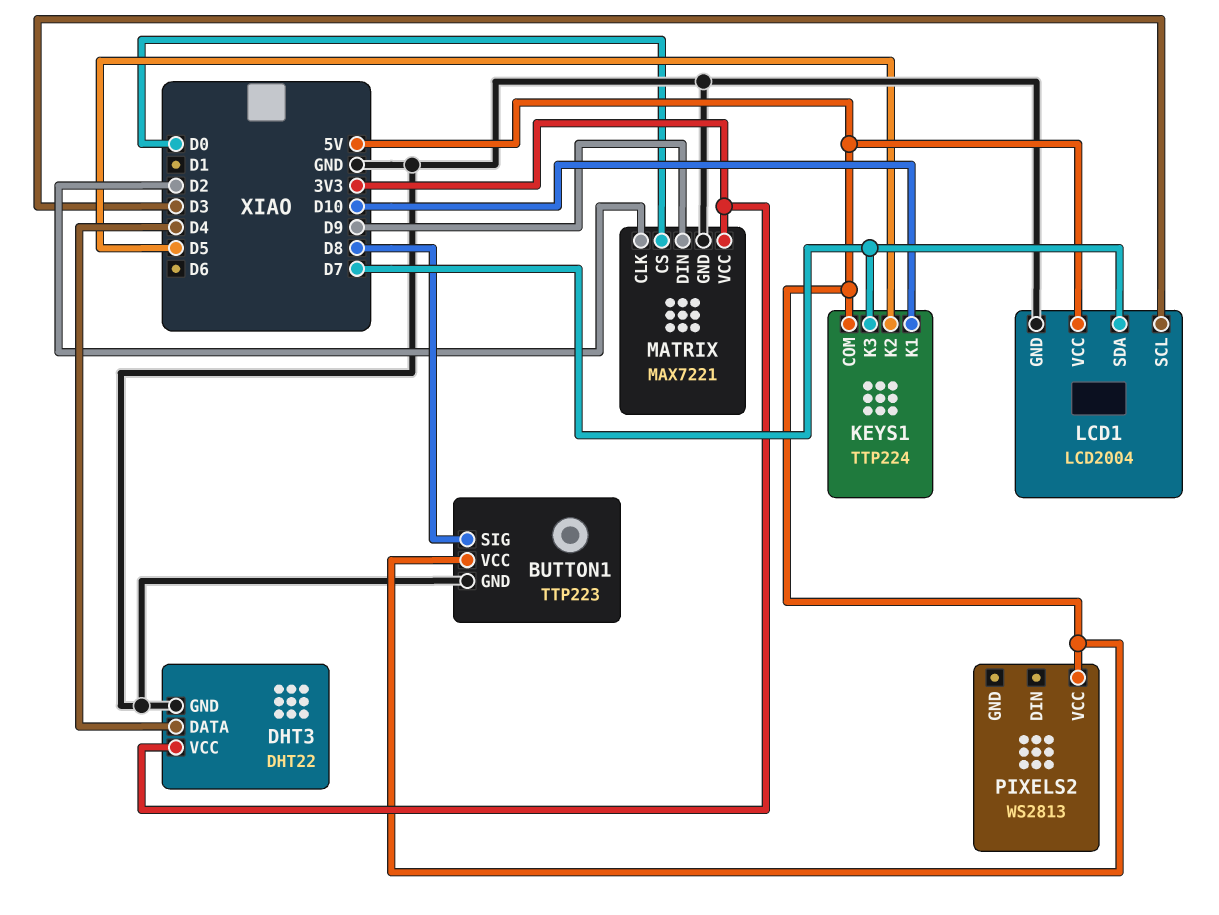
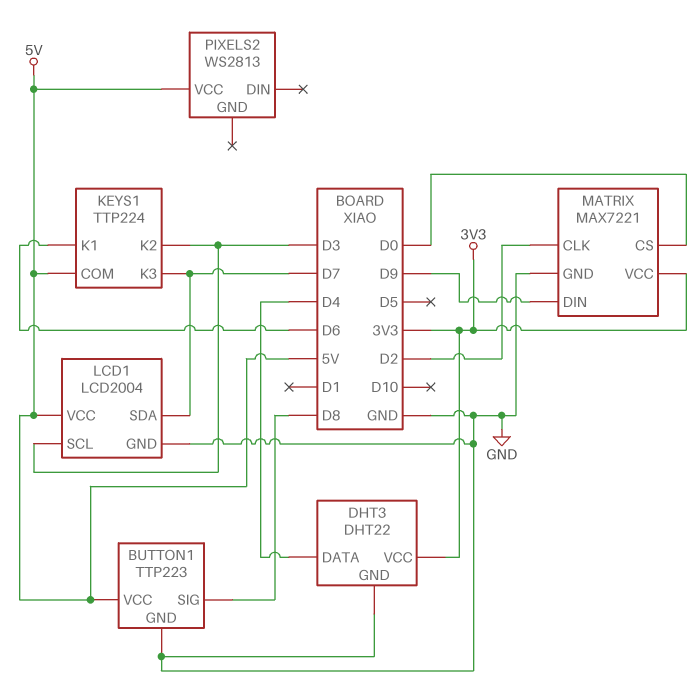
KEYS1 pin K1: D10 -> D6
KEYS1 pin K2: D5 -> D3

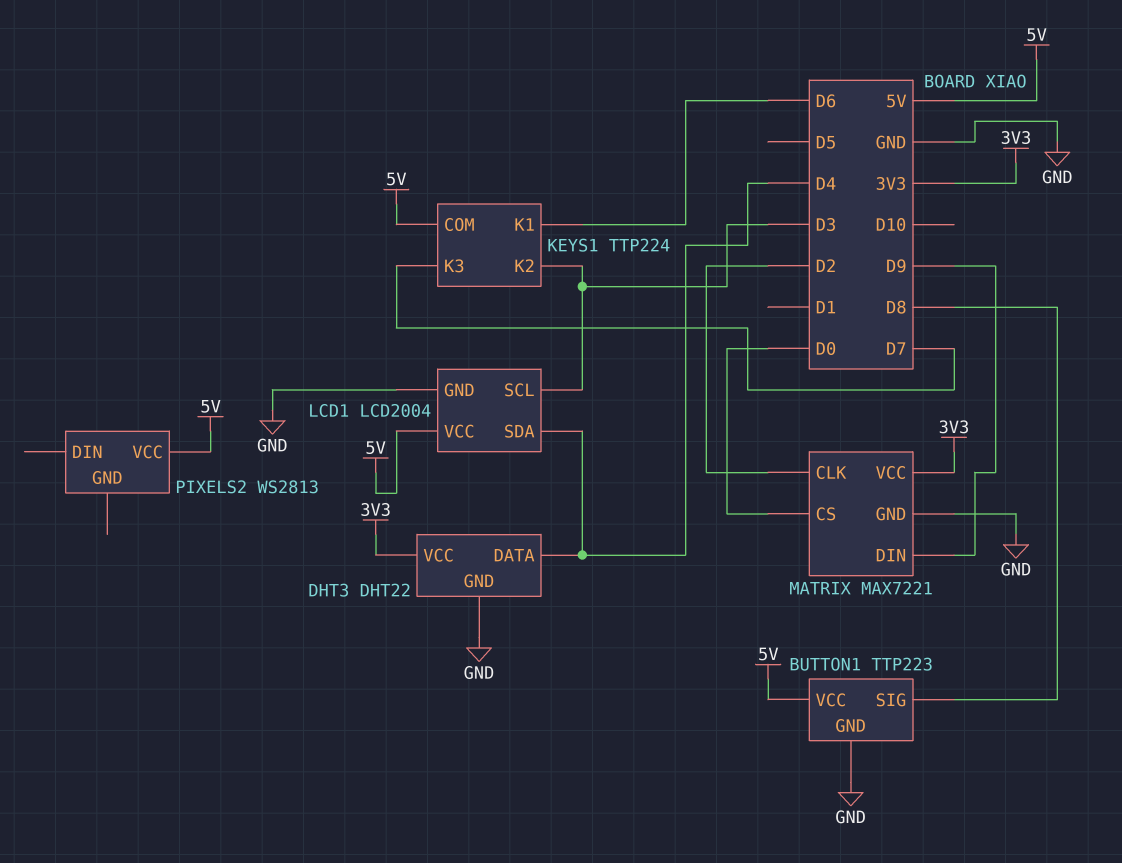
LCD1 pin SDA: D7 -> D4

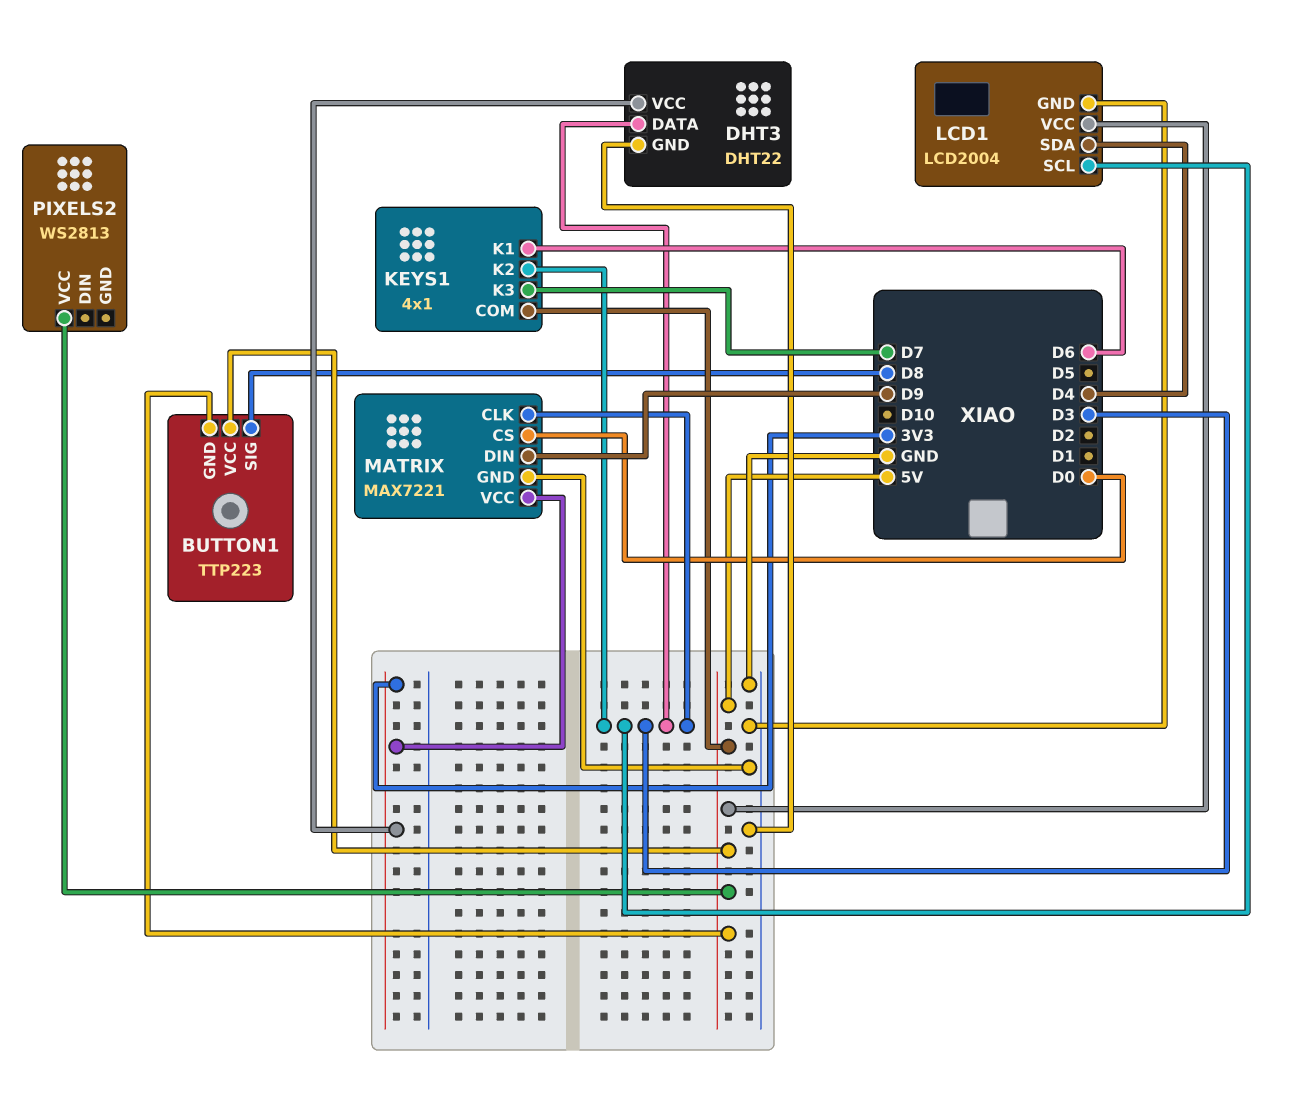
BUTTON1 pin GND: GND -> 5V
DHT3 pin DATA: D4 -> D3
KEYS1: TTP224 -> 4x1
MATRIX pin CLK: D2 -> D3

